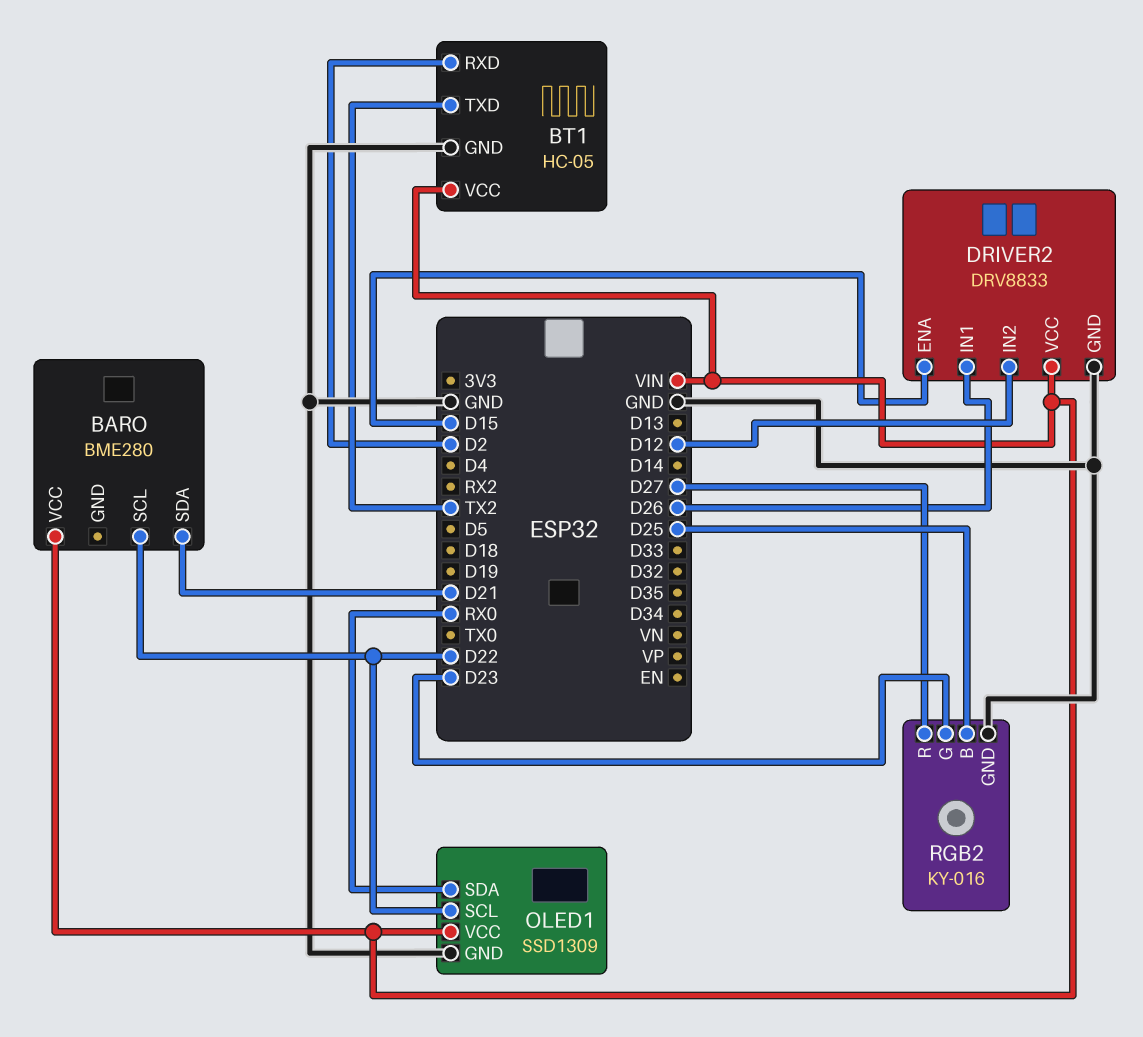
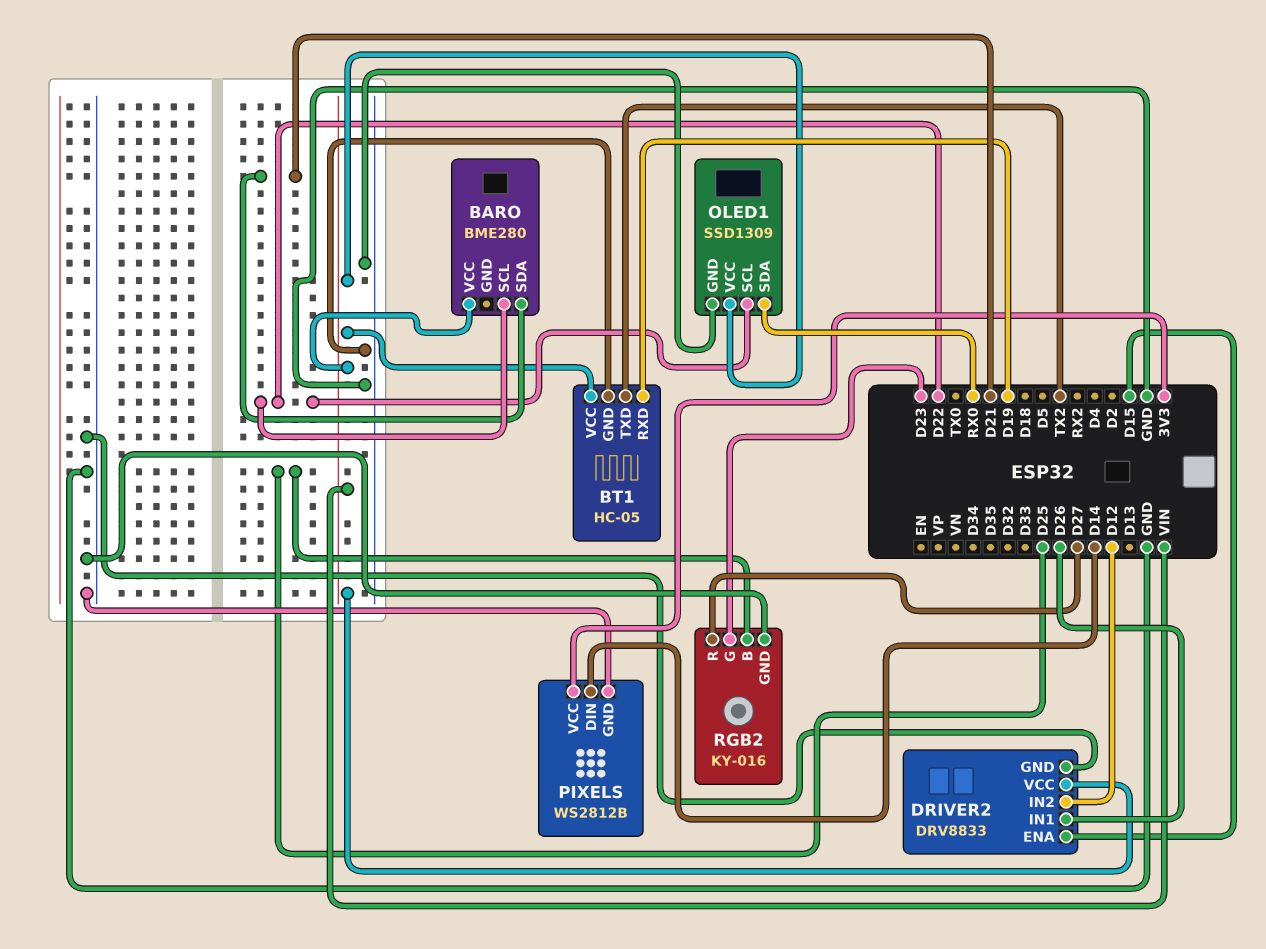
BT1 pin RXD: D2 -> D19
PIXELS: none -> WS2812B
PIXELS pin DIN: none -> D14
PIXELS pin GND: none -> GND
PIXELS pin VCC: none -> 3V3

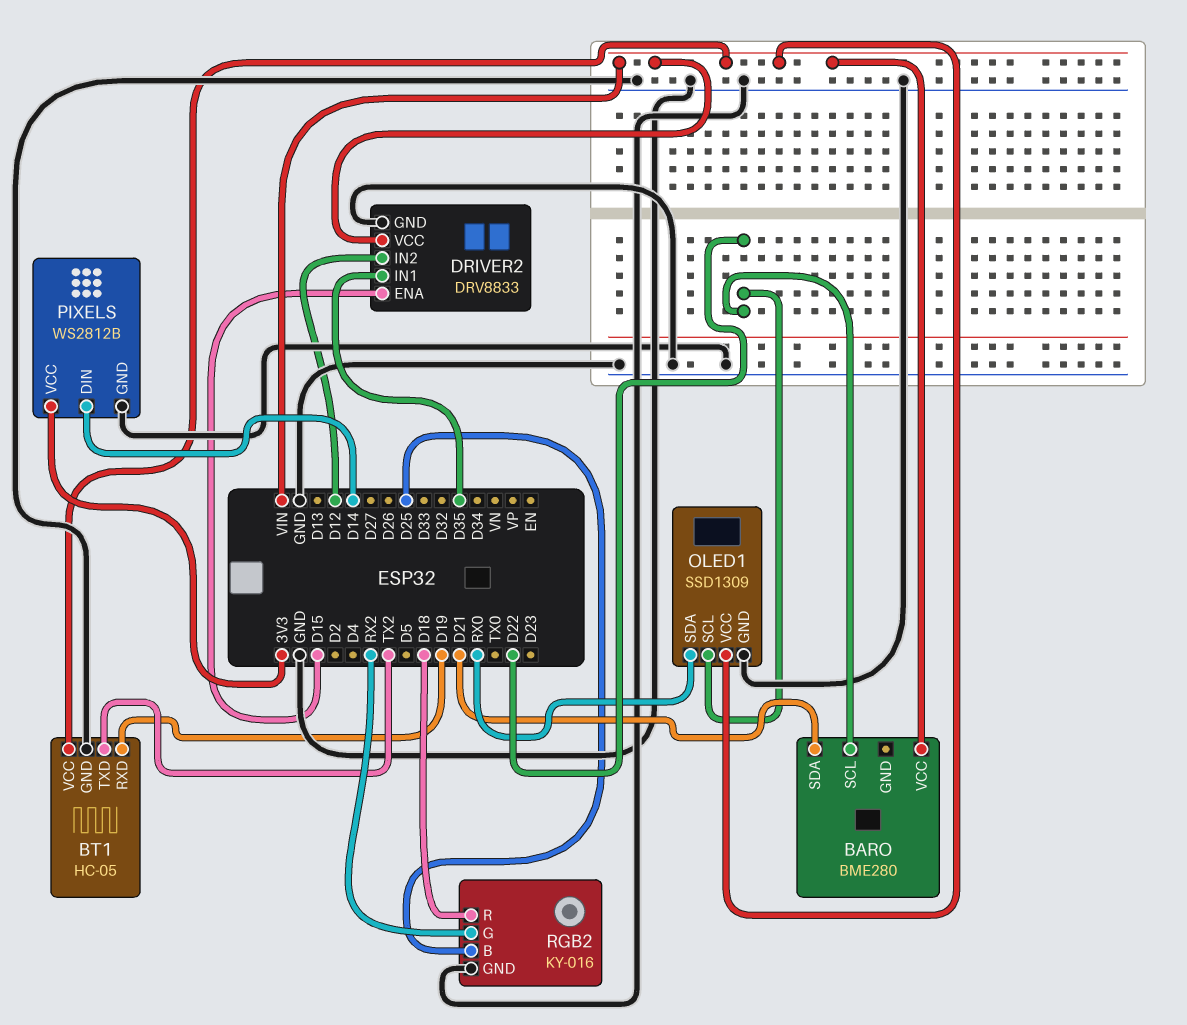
DRIVER2 pin IN1: D26 -> D35
RGB2 pin G: D23 -> RX2
RGB2 pin R: D27 -> D18

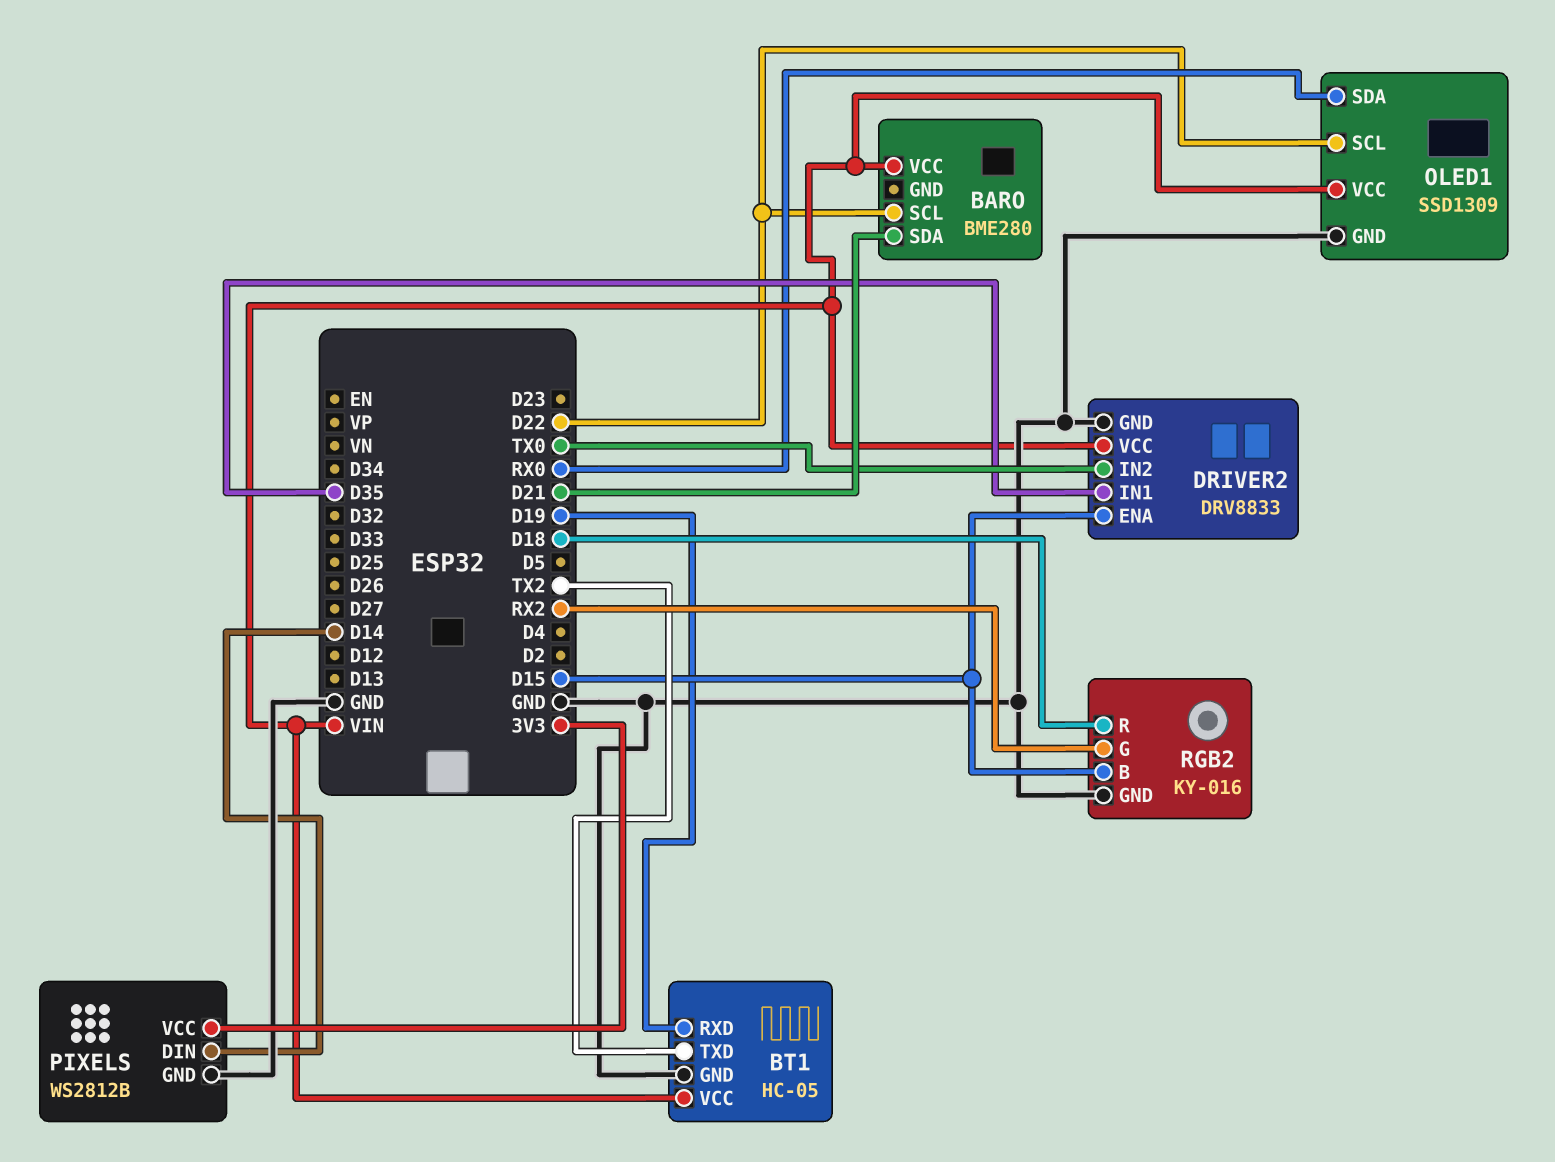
DRIVER2 pin IN2: D12 -> TX0
RGB2 pin B: D25 -> D15

